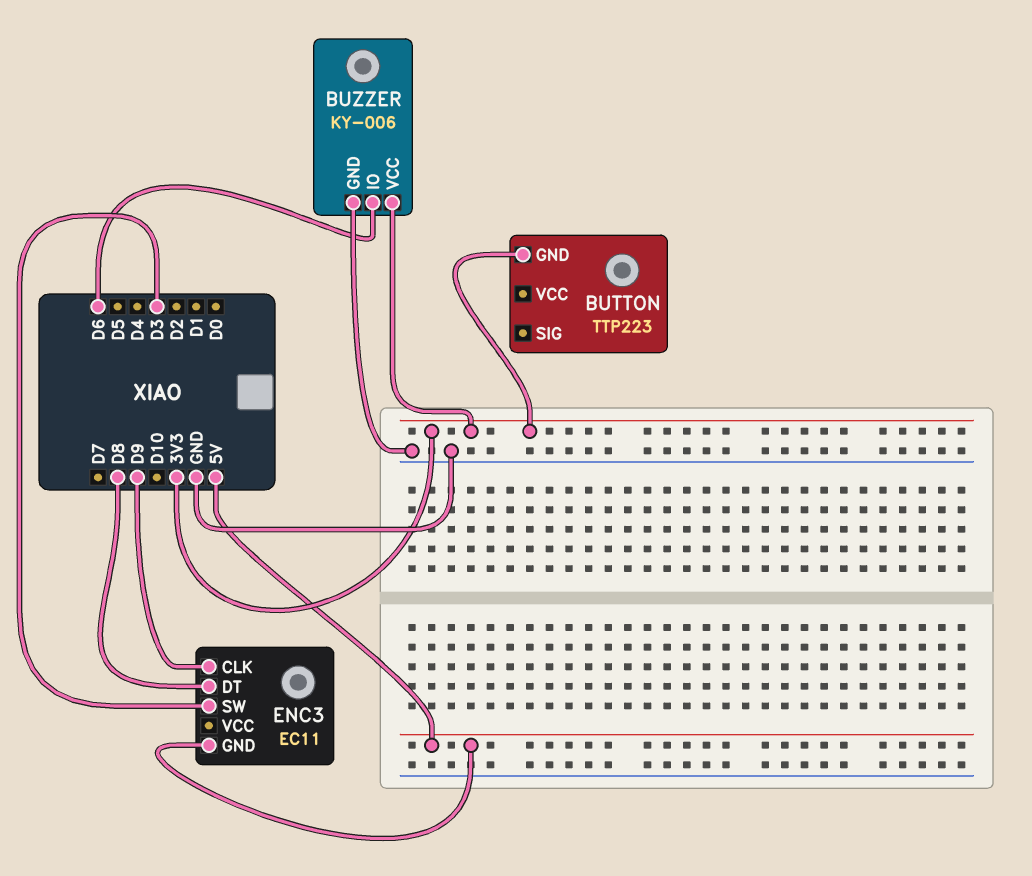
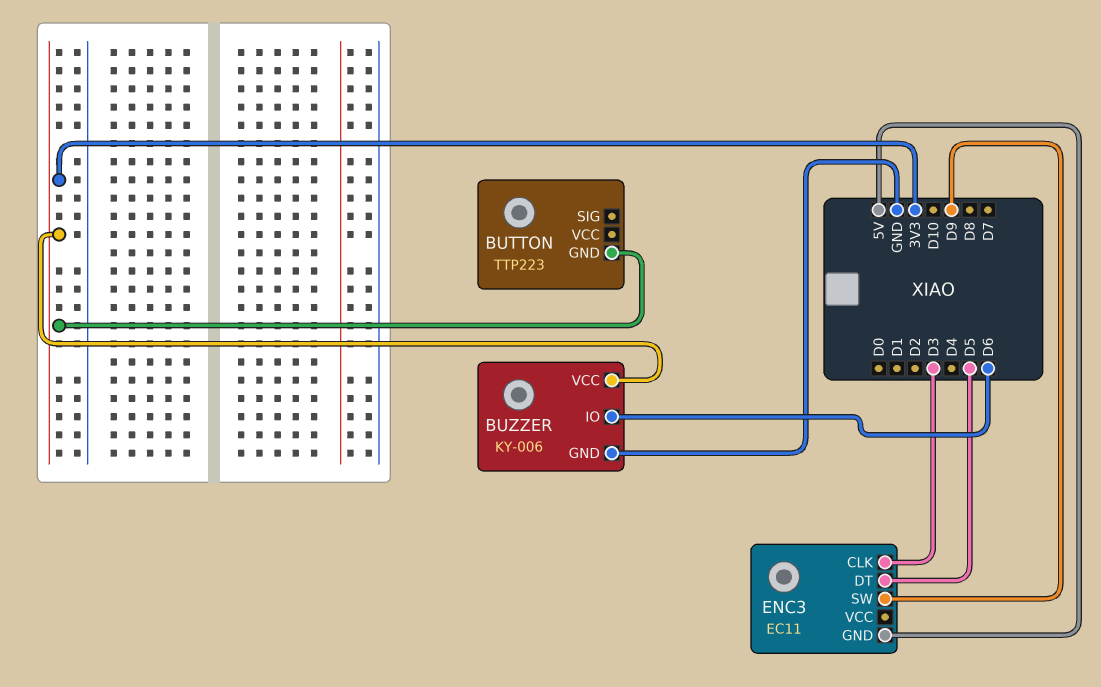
ENC3 pin CLK: D9 -> D3
ENC3 pin DT: D8 -> D5
ENC3 pin SW: D3 -> D9

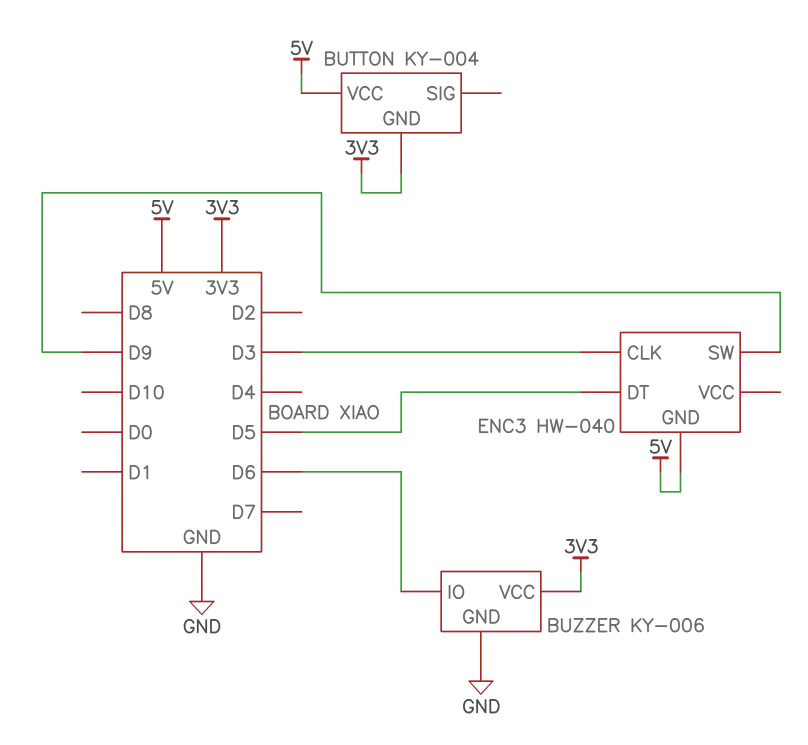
BUTTON: TTP223 -> KY-004
BUTTON pin VCC: none -> 5V
ENC3: EC11 -> HW-040

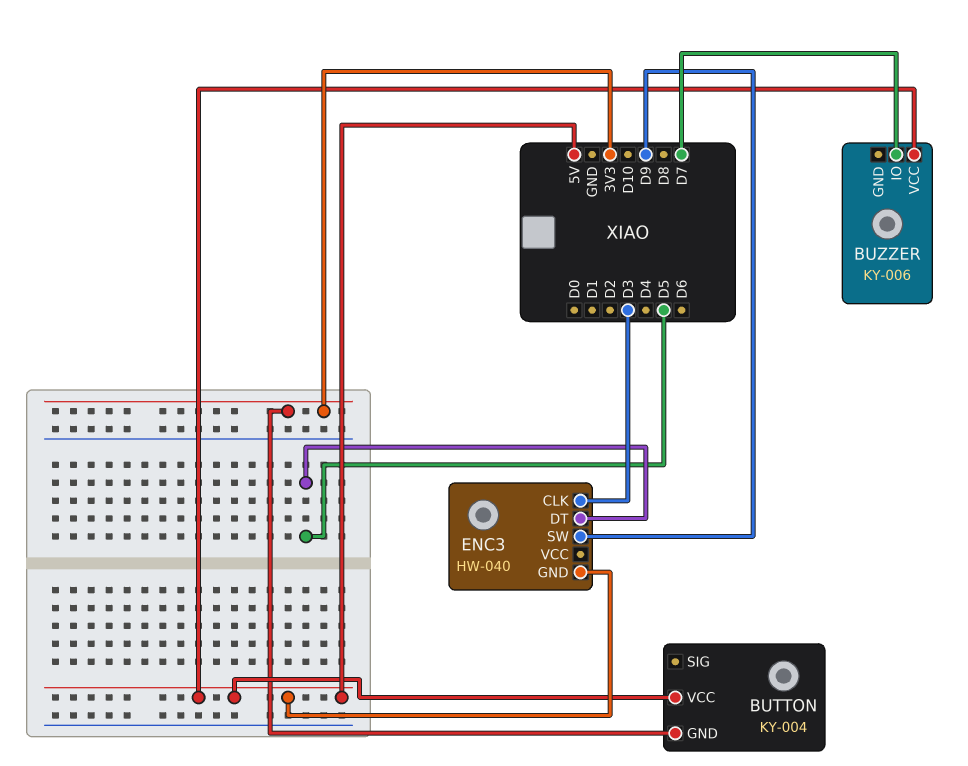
BUZZER pin GND: GND -> none
BUZZER pin IO: D6 -> D7
BUZZER pin VCC: 3V3 -> 5V

